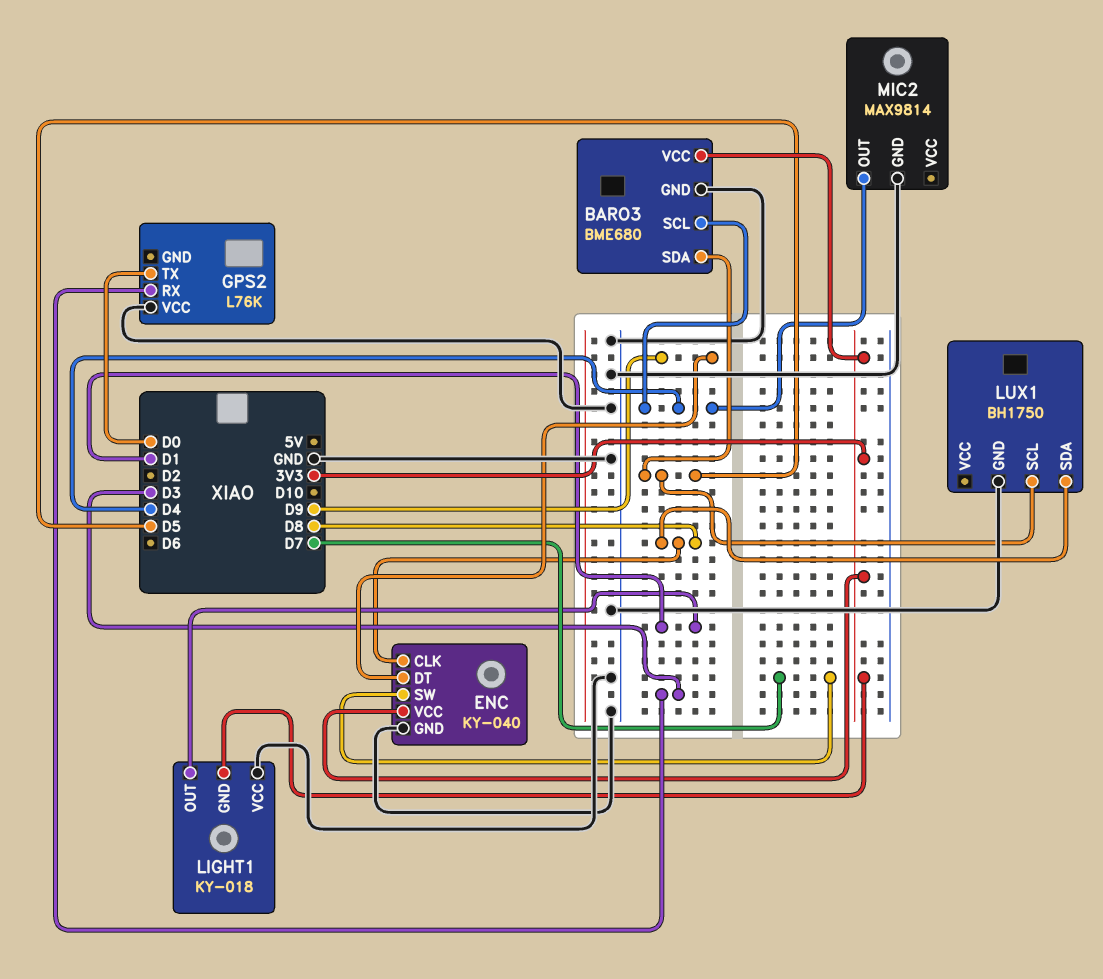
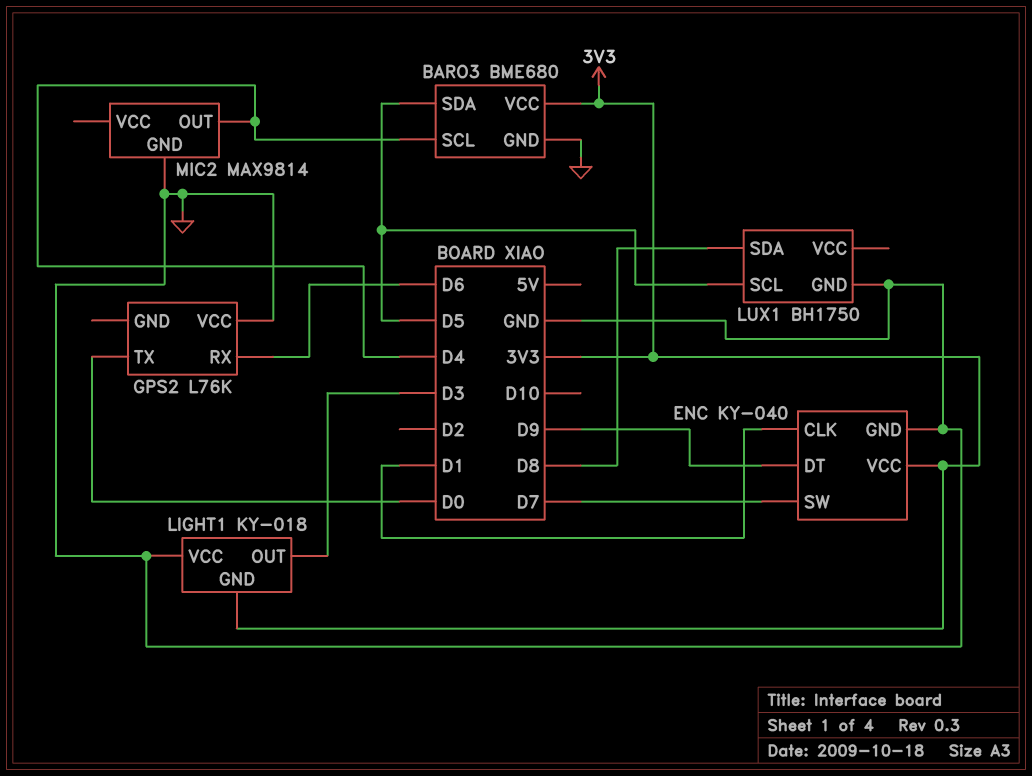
ENC pin CLK: D8 -> D1
GPS2 pin RX: D3 -> D6
LIGHT1 pin OUT: D1 -> D3

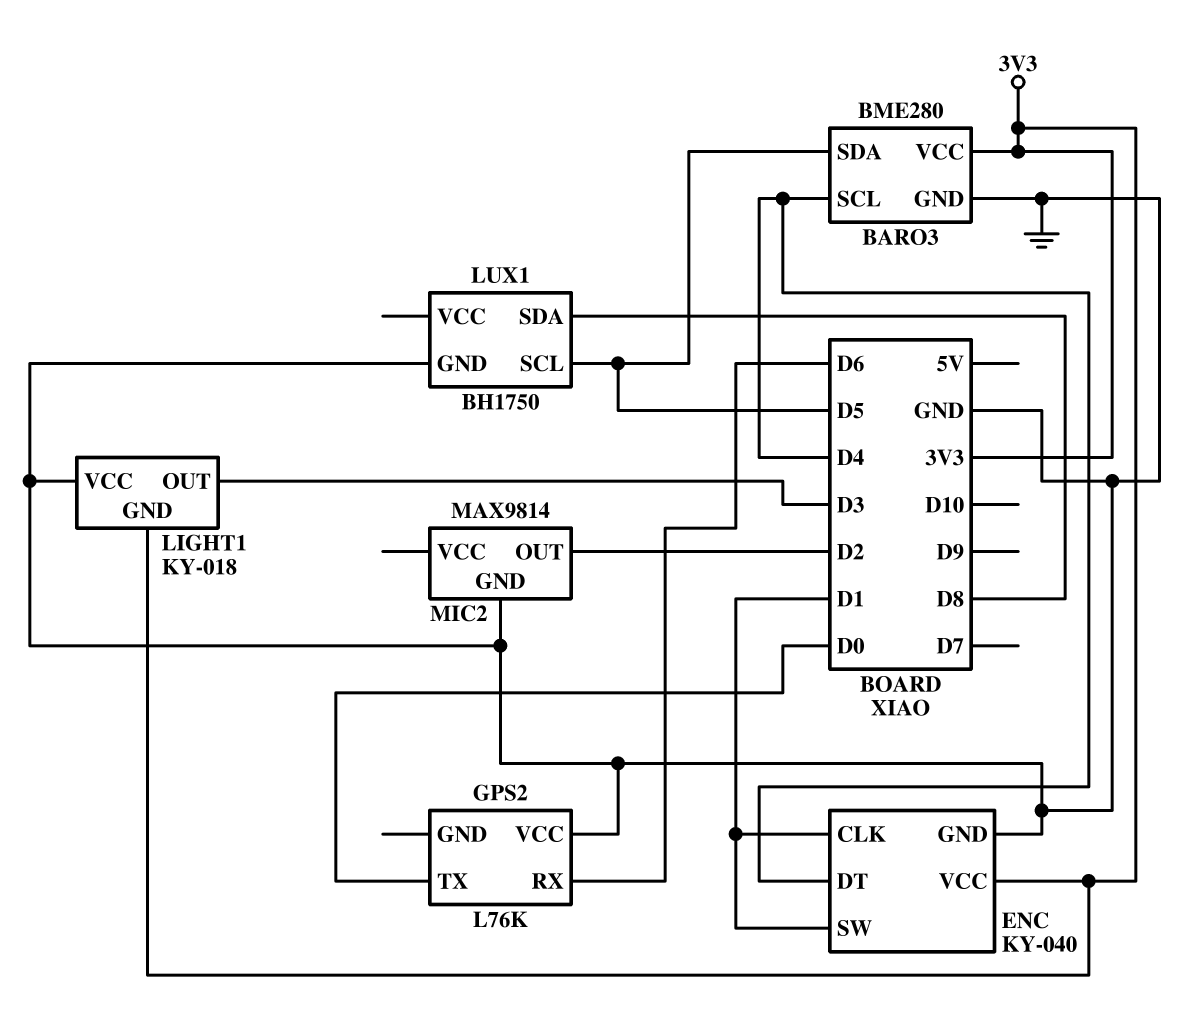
BARO3: BME680 -> BME280
ENC pin DT: D9 -> D4
ENC pin SW: D7 -> D1
MIC2 pin OUT: D4 -> D2

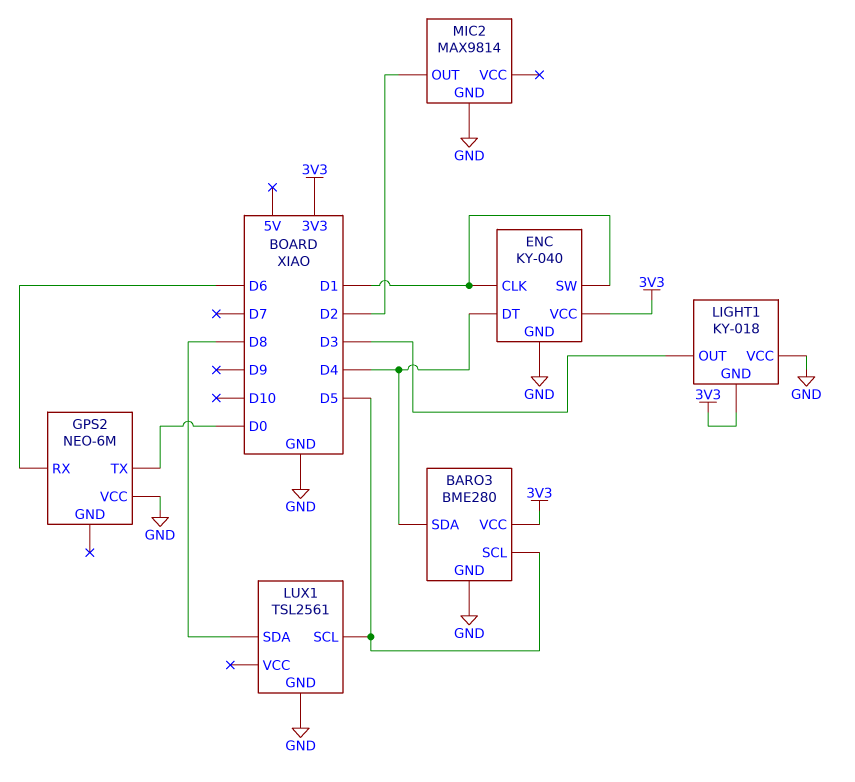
BARO3 pin SCL: D4 -> D5
BARO3 pin SDA: D5 -> D4
GPS2: L76K -> NEO-6M
LUX1: BH1750 -> TSL2561

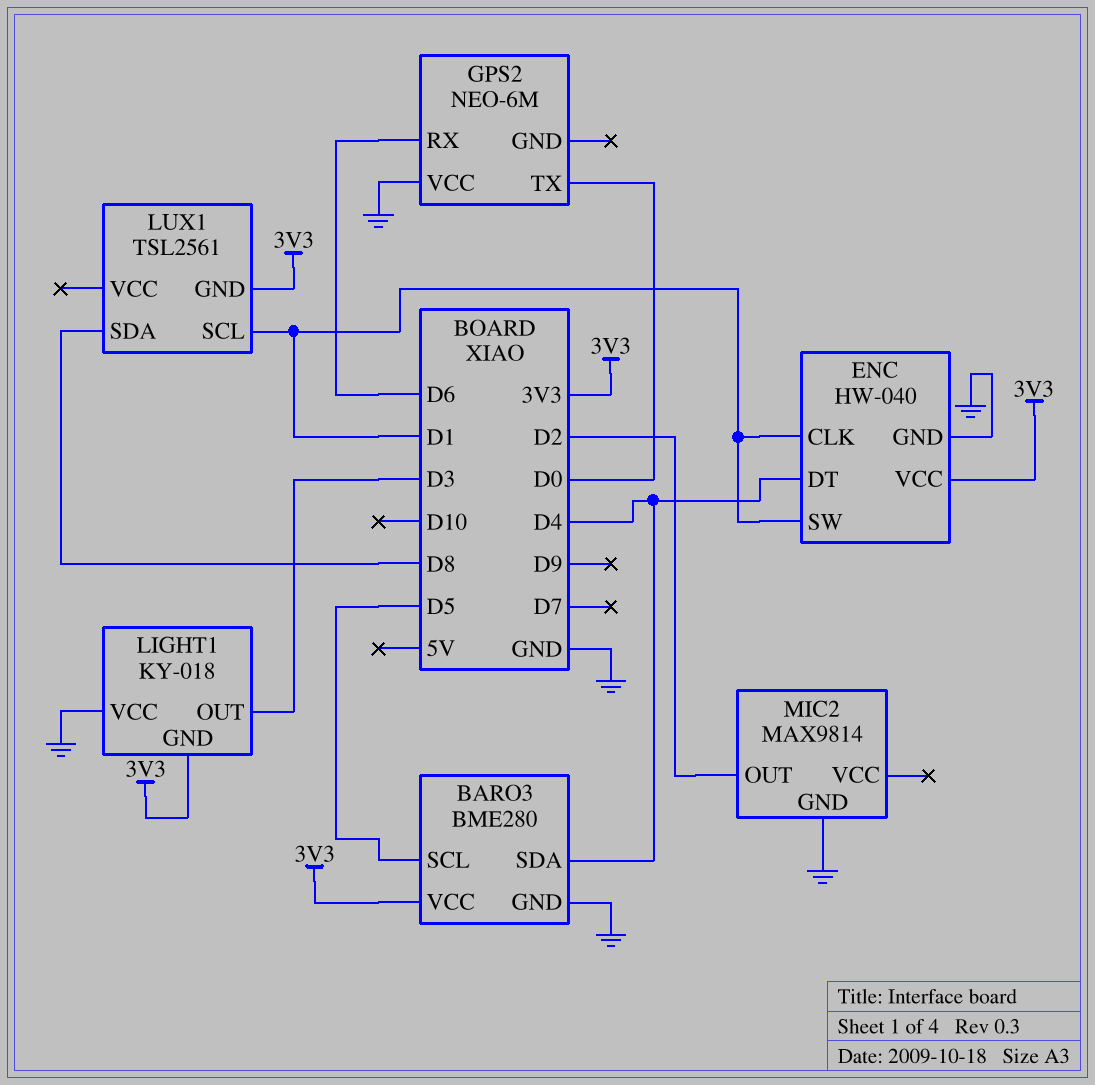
ENC: KY-040 -> HW-040
LUX1 pin GND: GND -> 3V3
LUX1 pin SCL: D5 -> D1

